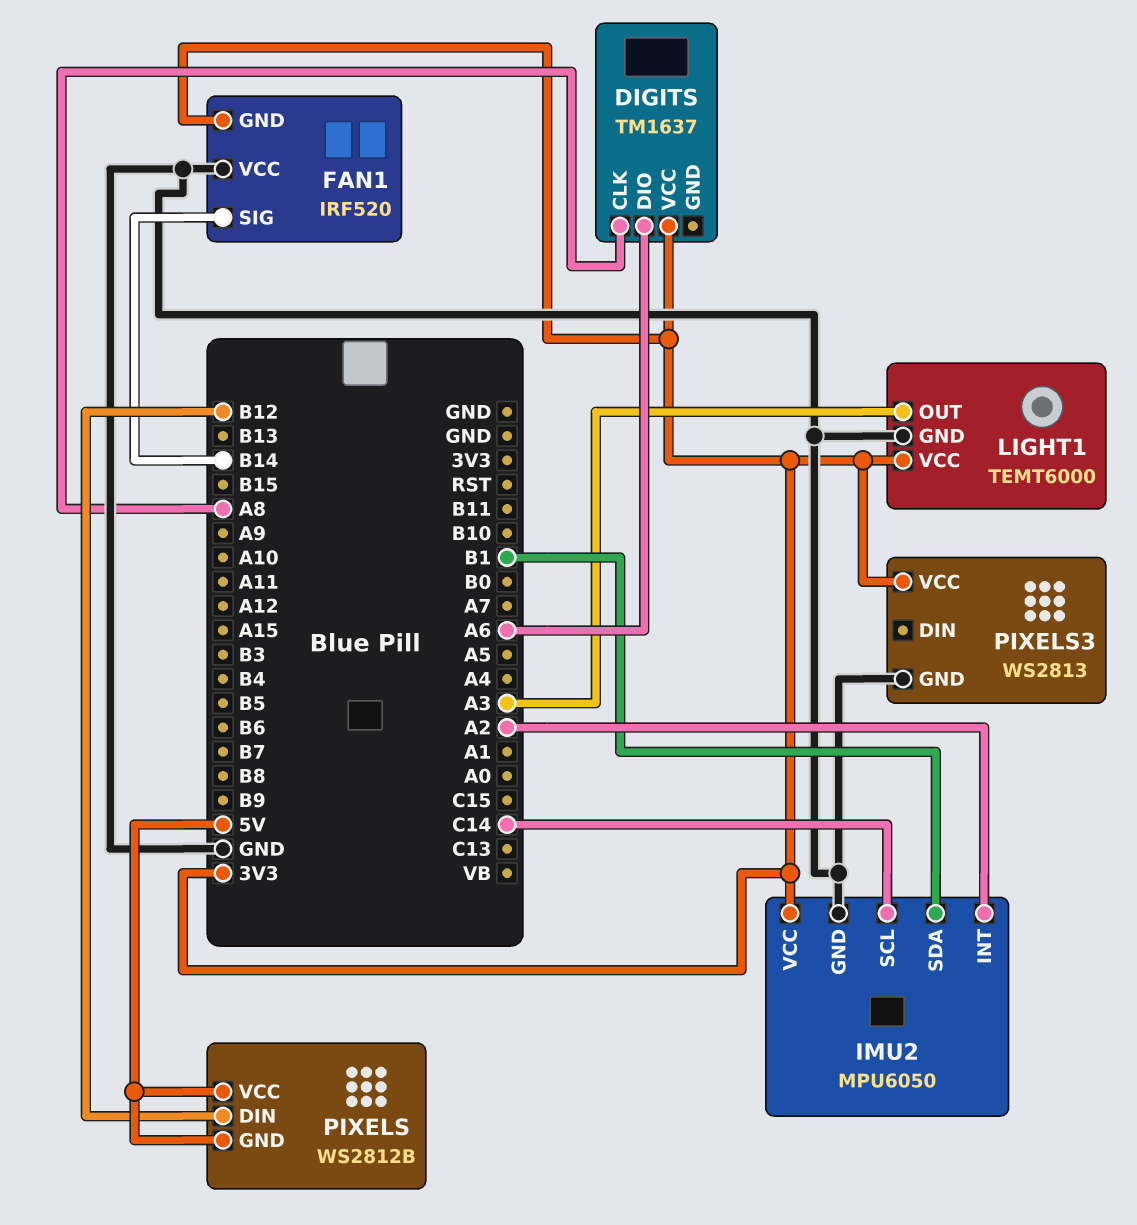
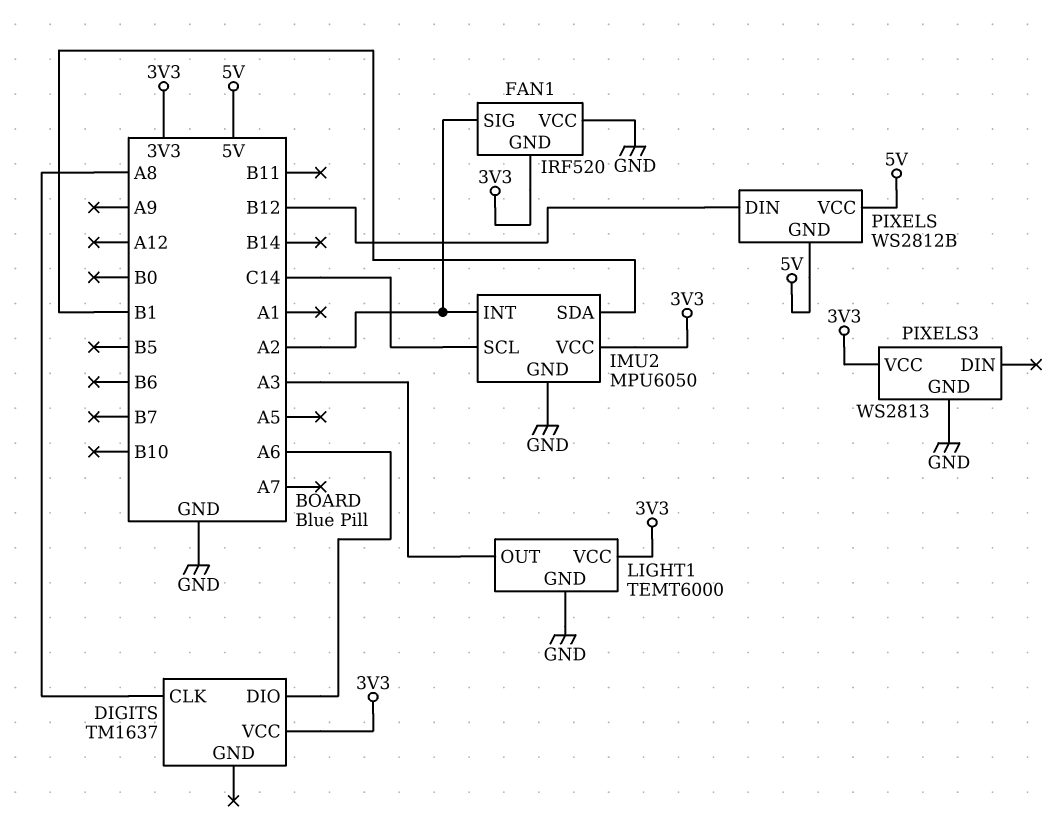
FAN1 pin SIG: B14 -> A2

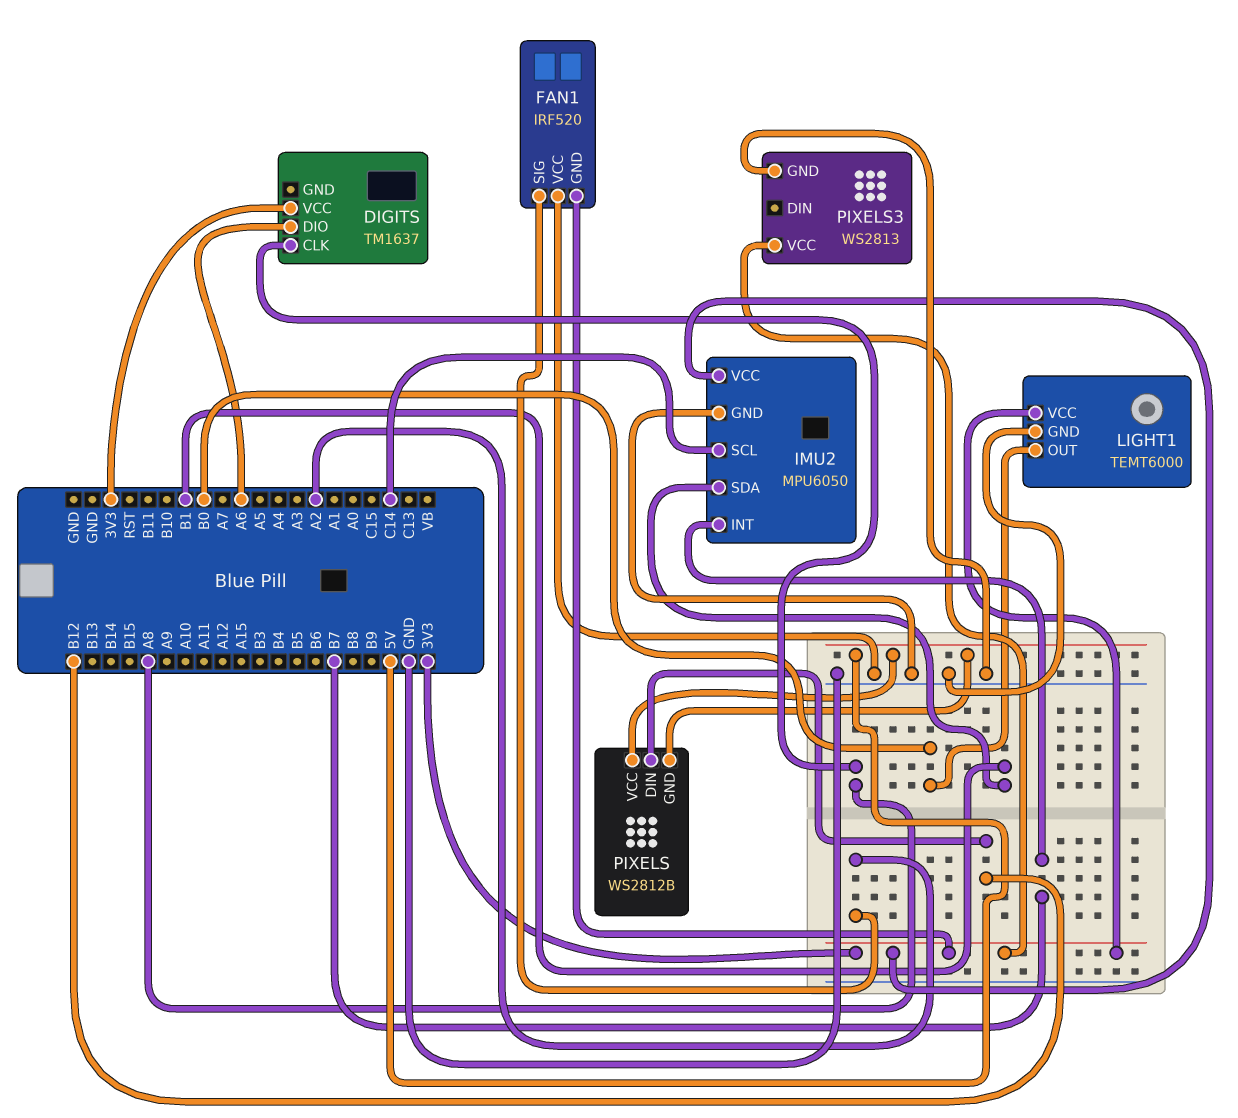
IMU2 pin INT: A2 -> B7
LIGHT1 pin OUT: A3 -> B0

